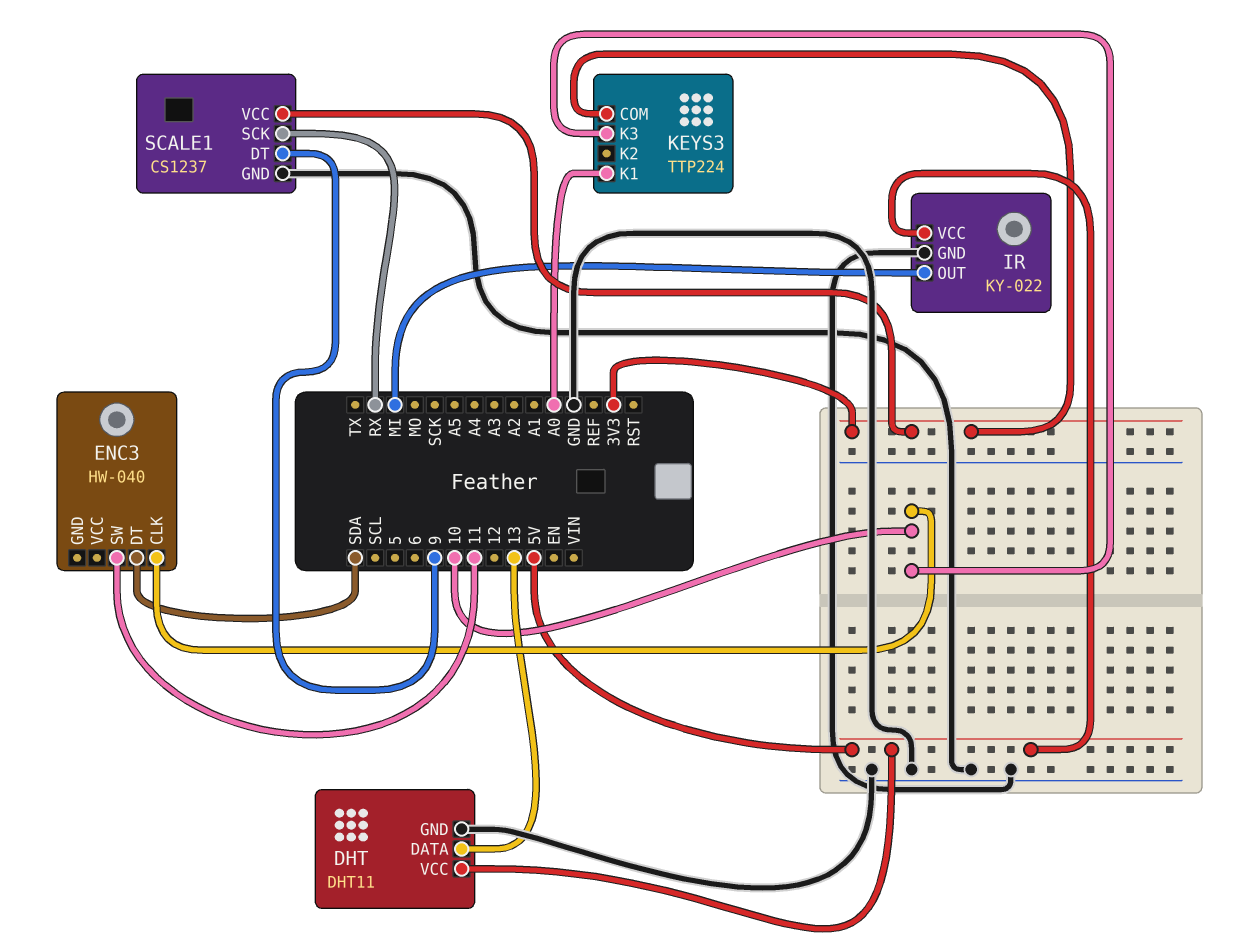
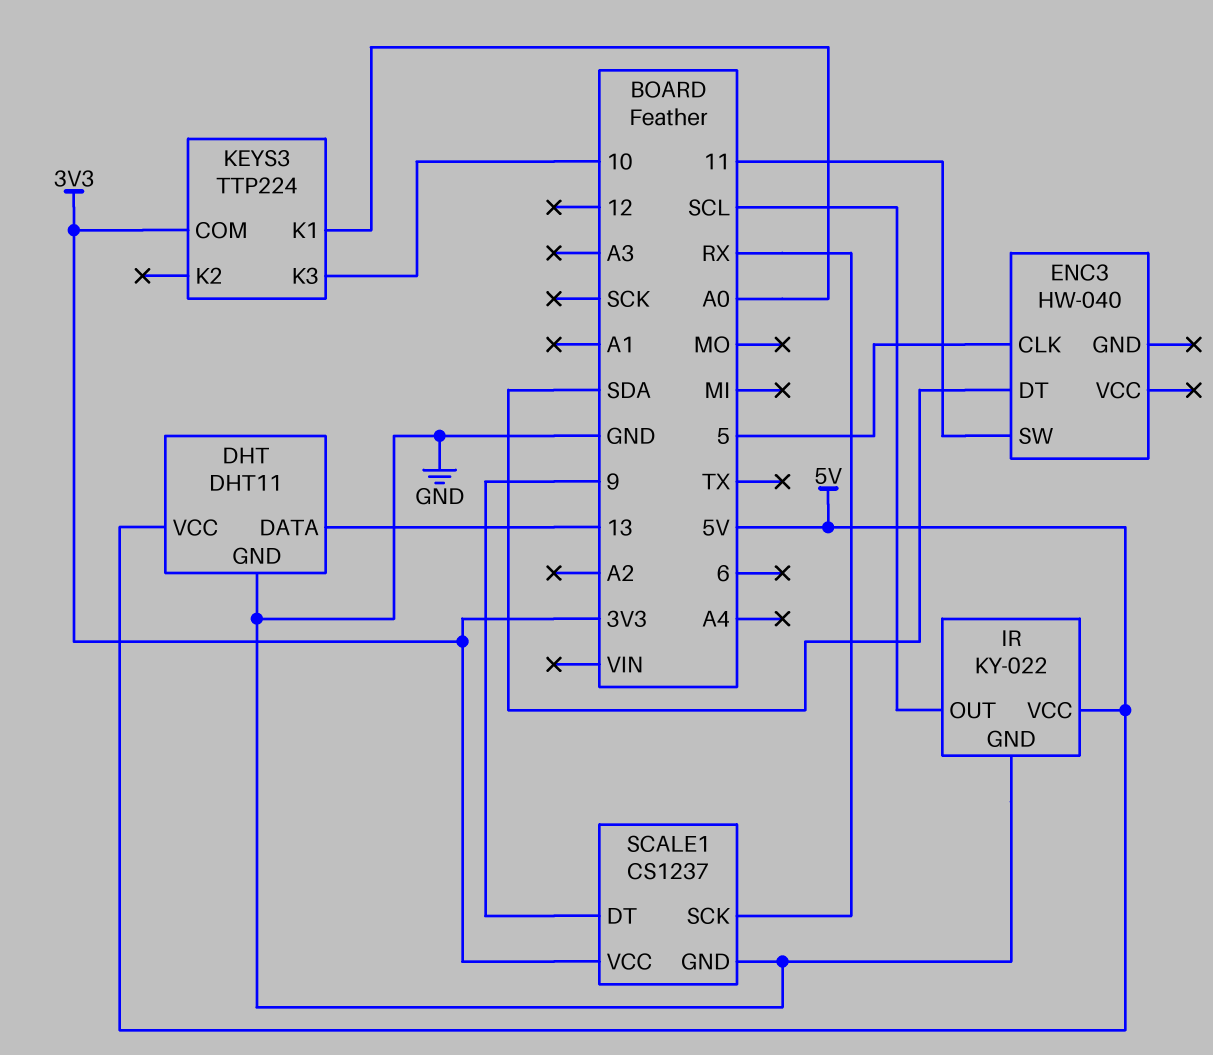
ENC3 pin CLK: 10 -> 5
IR pin OUT: MI -> SCL

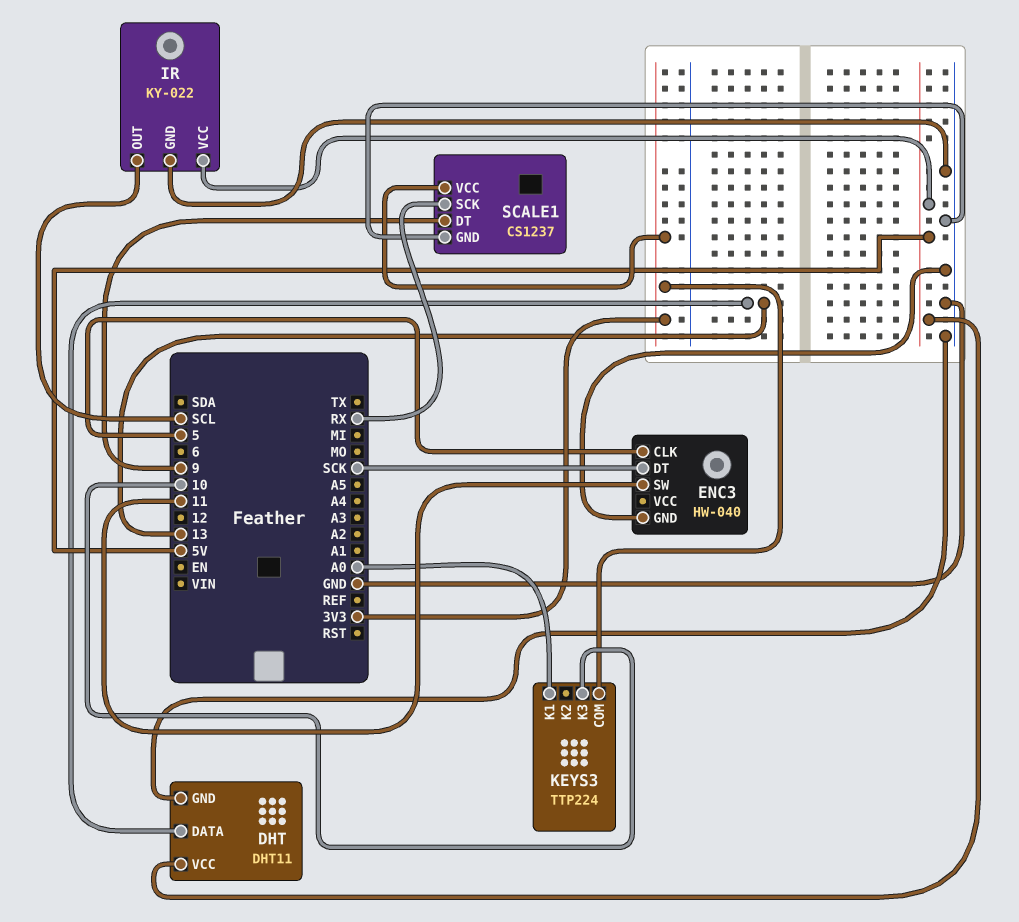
ENC3 pin DT: SDA -> SCK
ENC3 pin GND: none -> GND

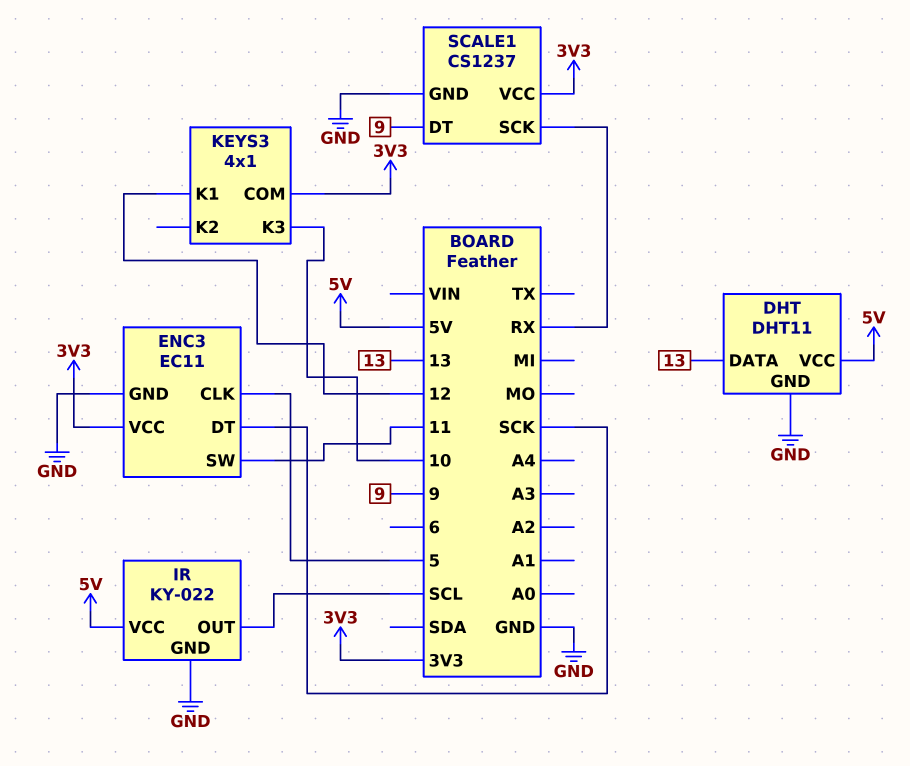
ENC3: HW-040 -> EC11
ENC3 pin VCC: none -> 3V3
KEYS3: TTP224 -> 4x1
KEYS3 pin K1: A0 -> 12

